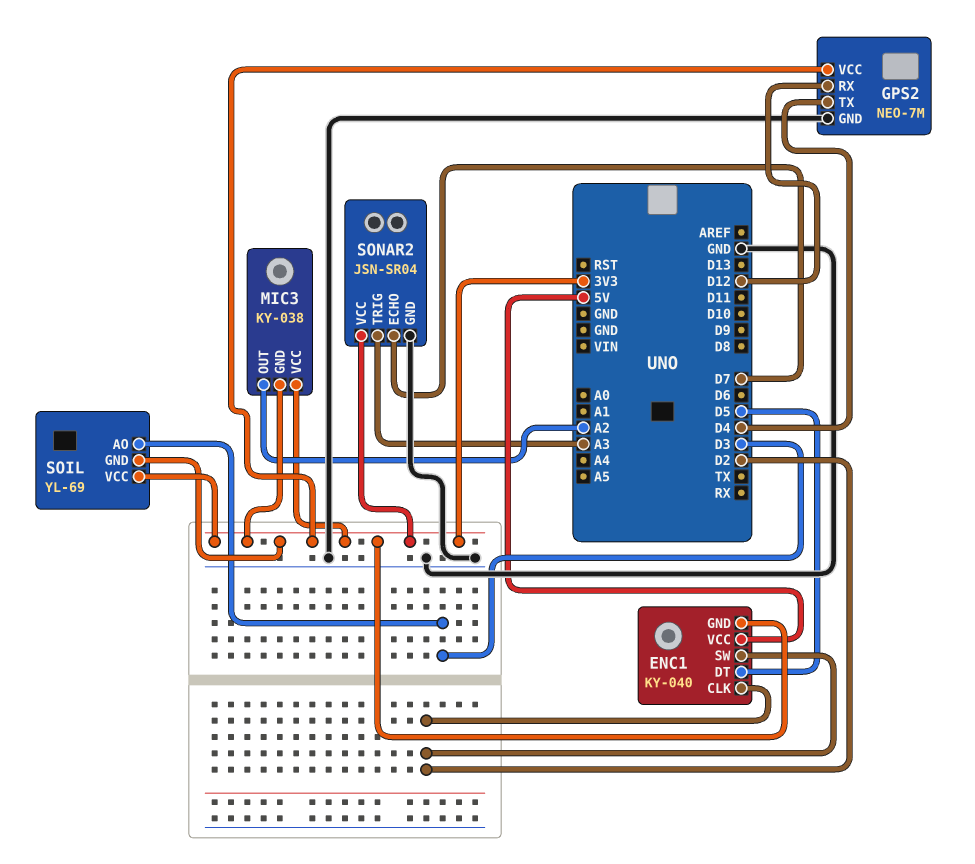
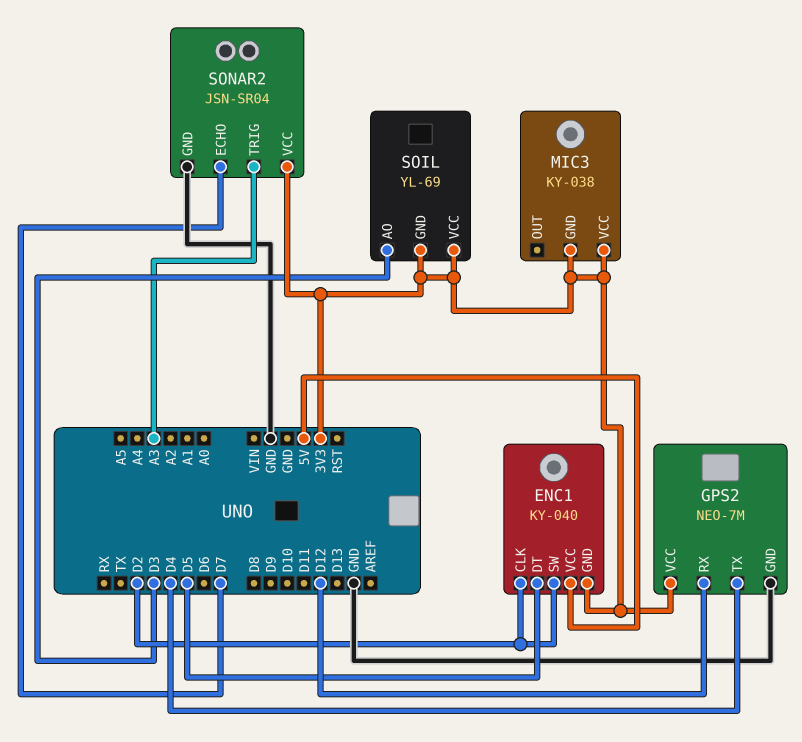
MIC3 pin OUT: A2 -> none

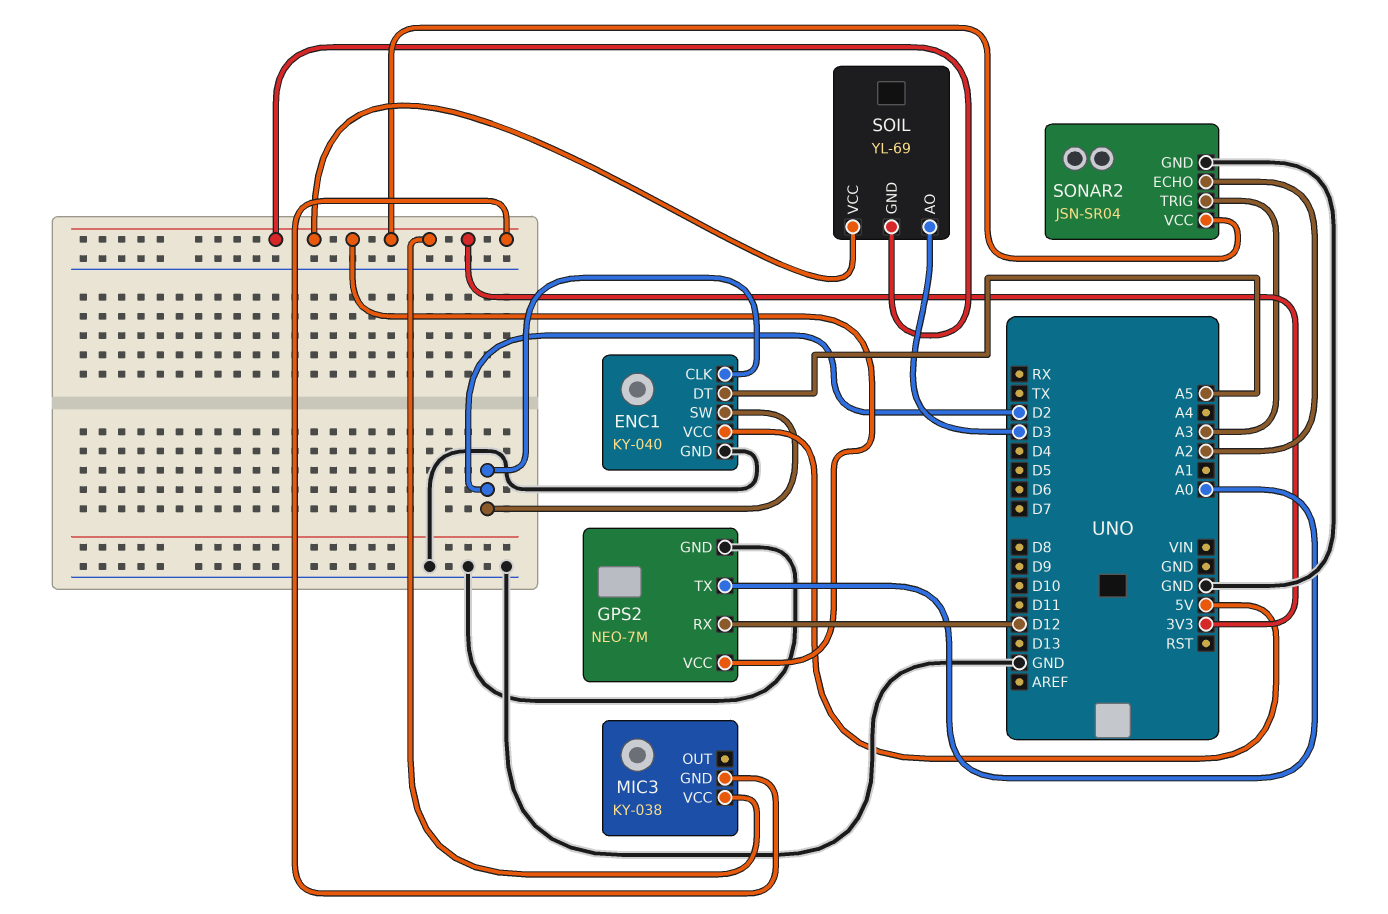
ENC1 pin DT: D5 -> A5
ENC1 pin GND: 3V3 -> GND
GPS2 pin TX: D4 -> A0
SONAR2 pin ECHO: D7 -> A2

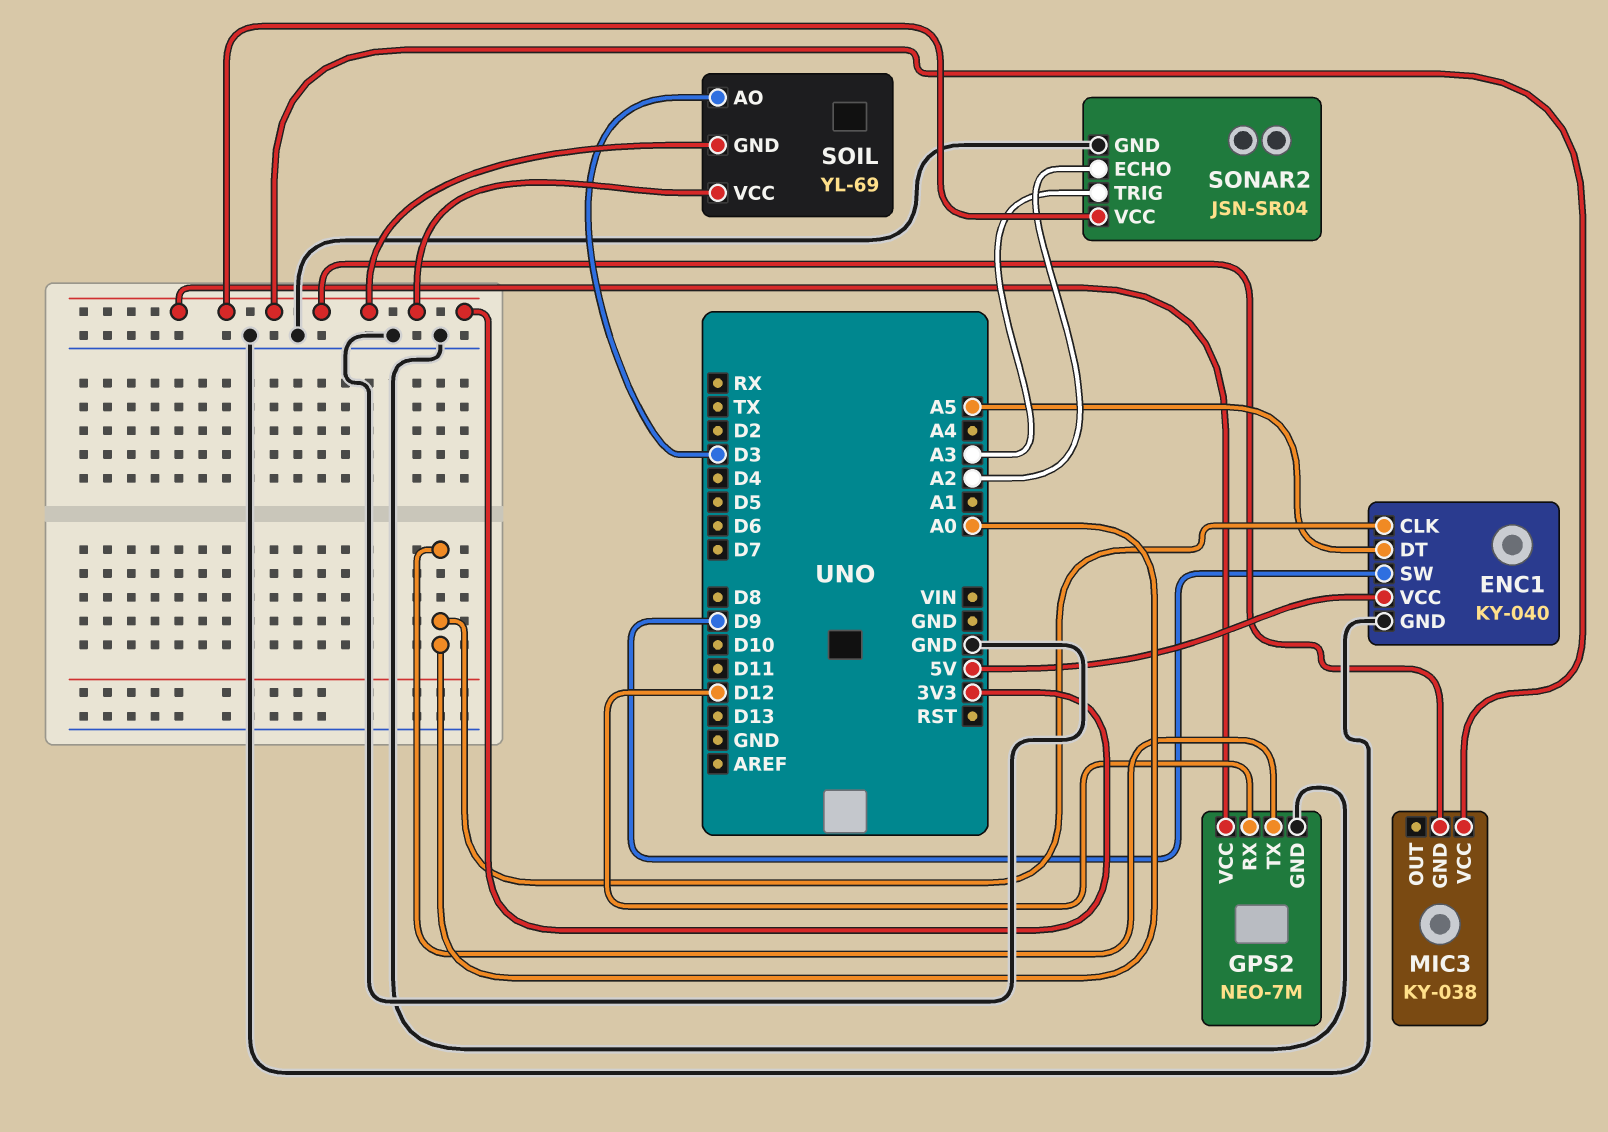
ENC1 pin CLK: D2 -> A0
ENC1 pin SW: D2 -> D9

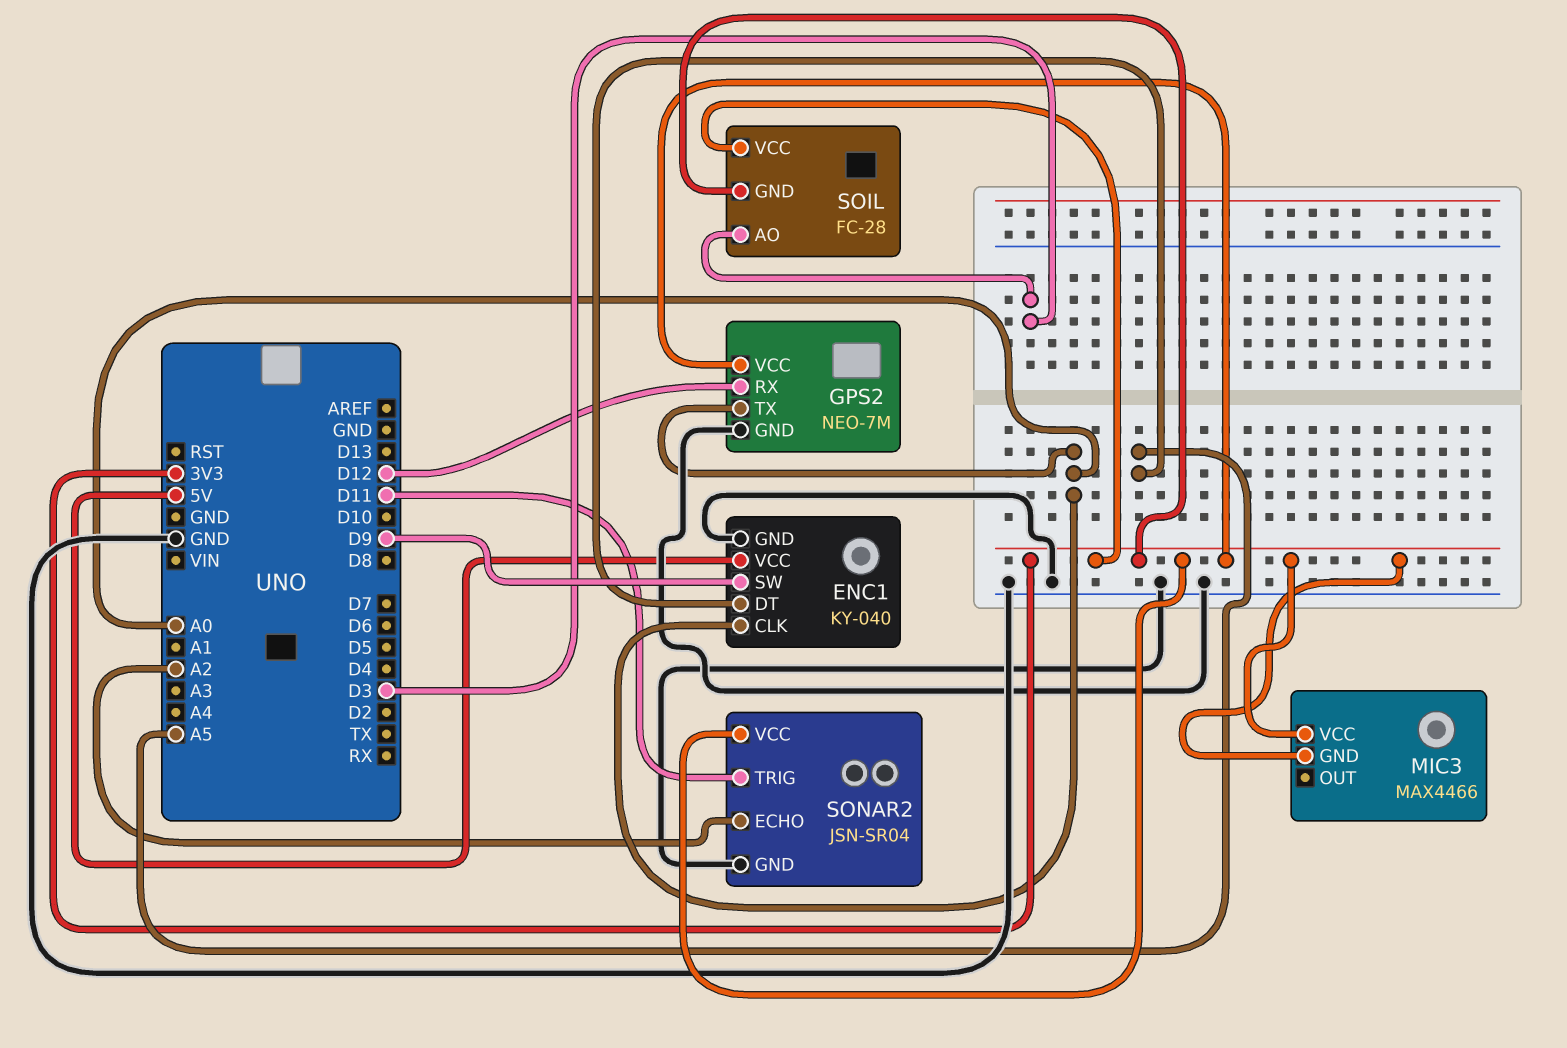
MIC3: KY-038 -> MAX4466
SOIL: YL-69 -> FC-28
SONAR2 pin TRIG: A3 -> D11

